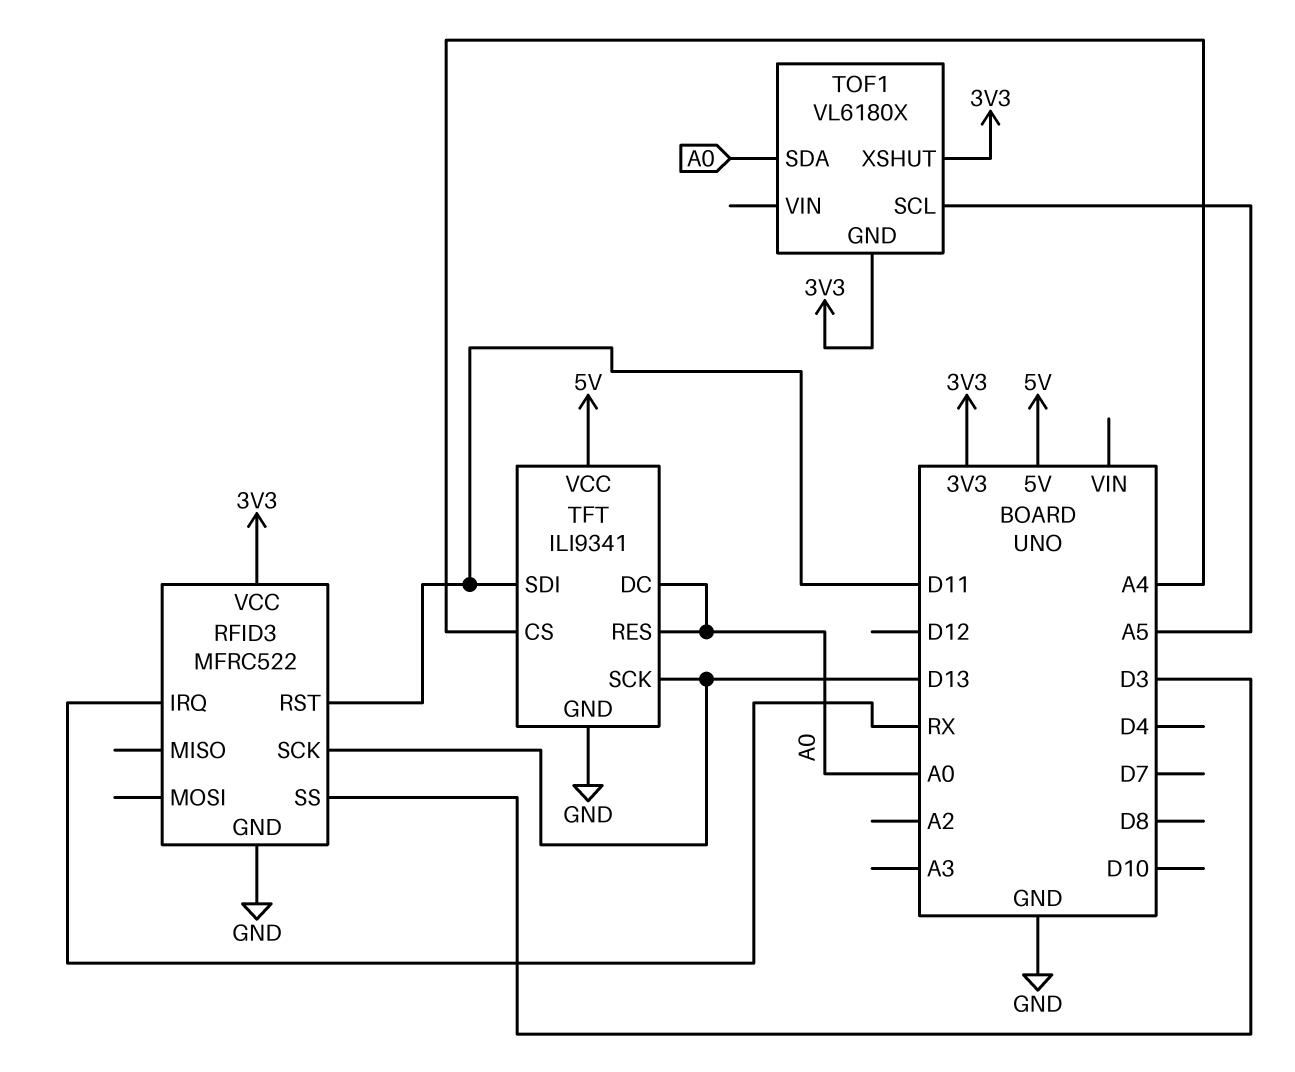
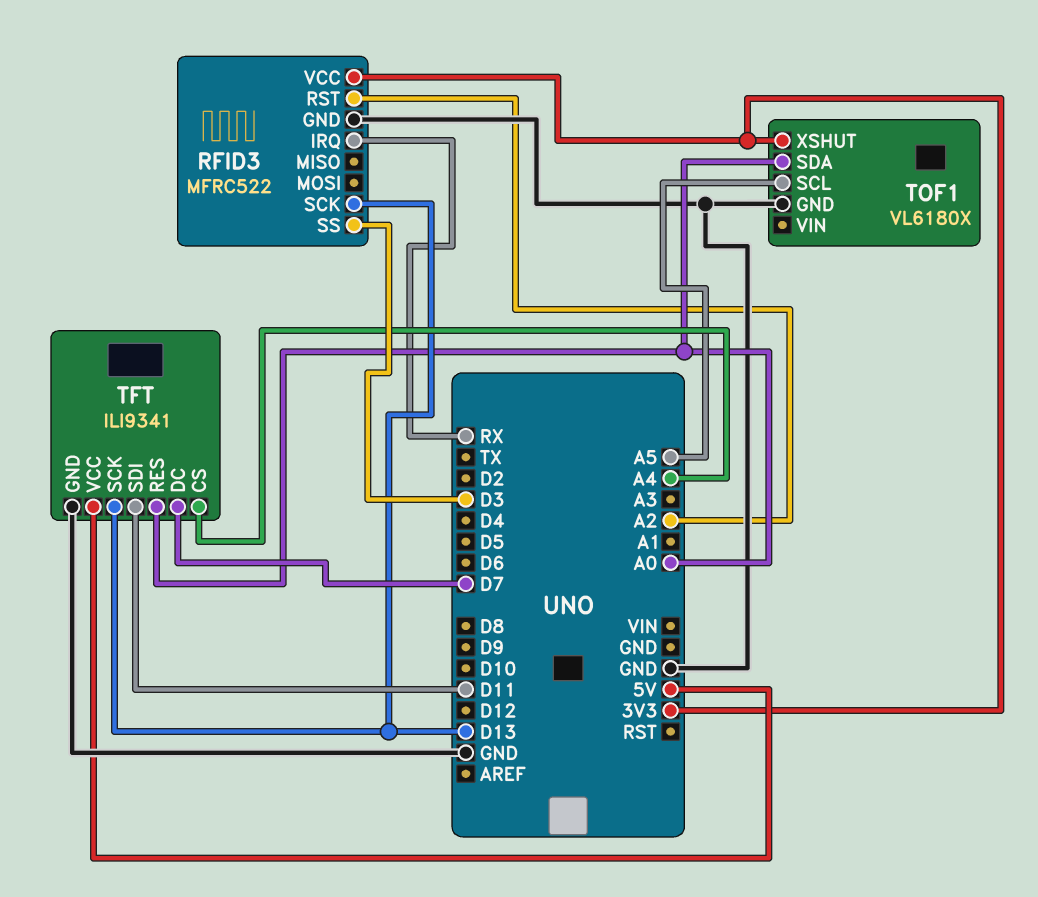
RFID3 pin RST: D11 -> A2
TFT pin DC: A0 -> D7
TOF1 pin GND: 3V3 -> GND

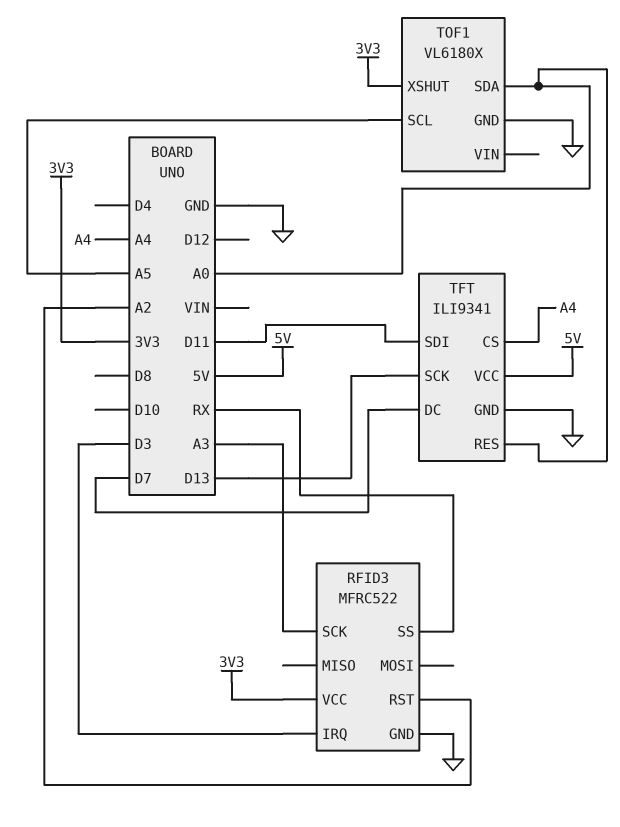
RFID3 pin IRQ: RX -> D3
RFID3 pin SCK: D13 -> A3
RFID3 pin SS: D3 -> RX

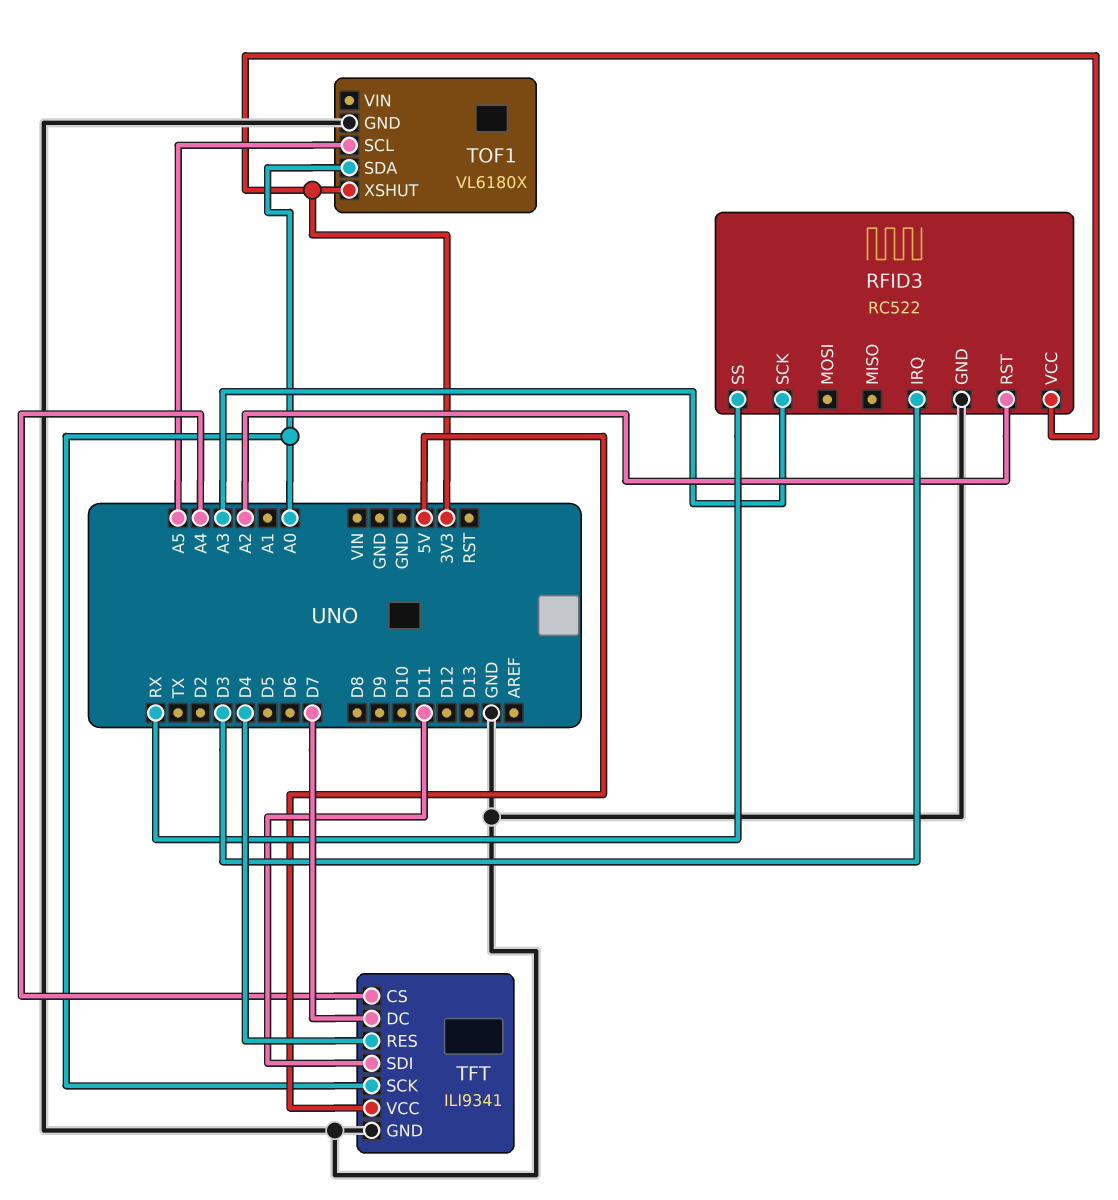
RFID3: MFRC522 -> RC522
TFT pin RES: A0 -> D4
TFT pin SCK: D13 -> A0

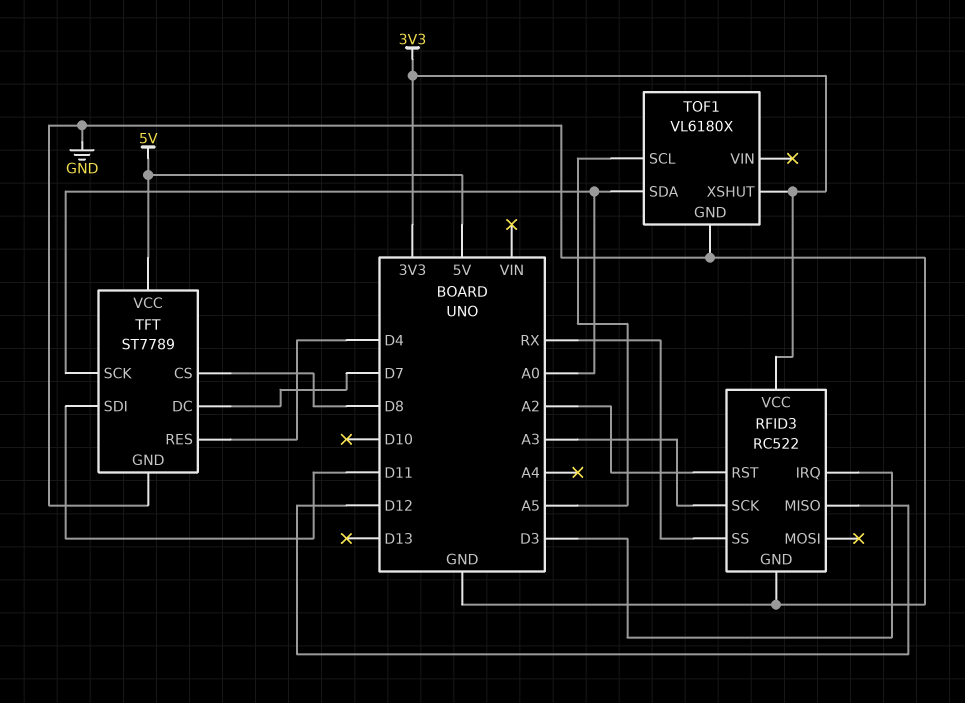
RFID3 pin MISO: none -> D12
TFT: ILI9341 -> ST7789
TFT pin CS: A4 -> D8

